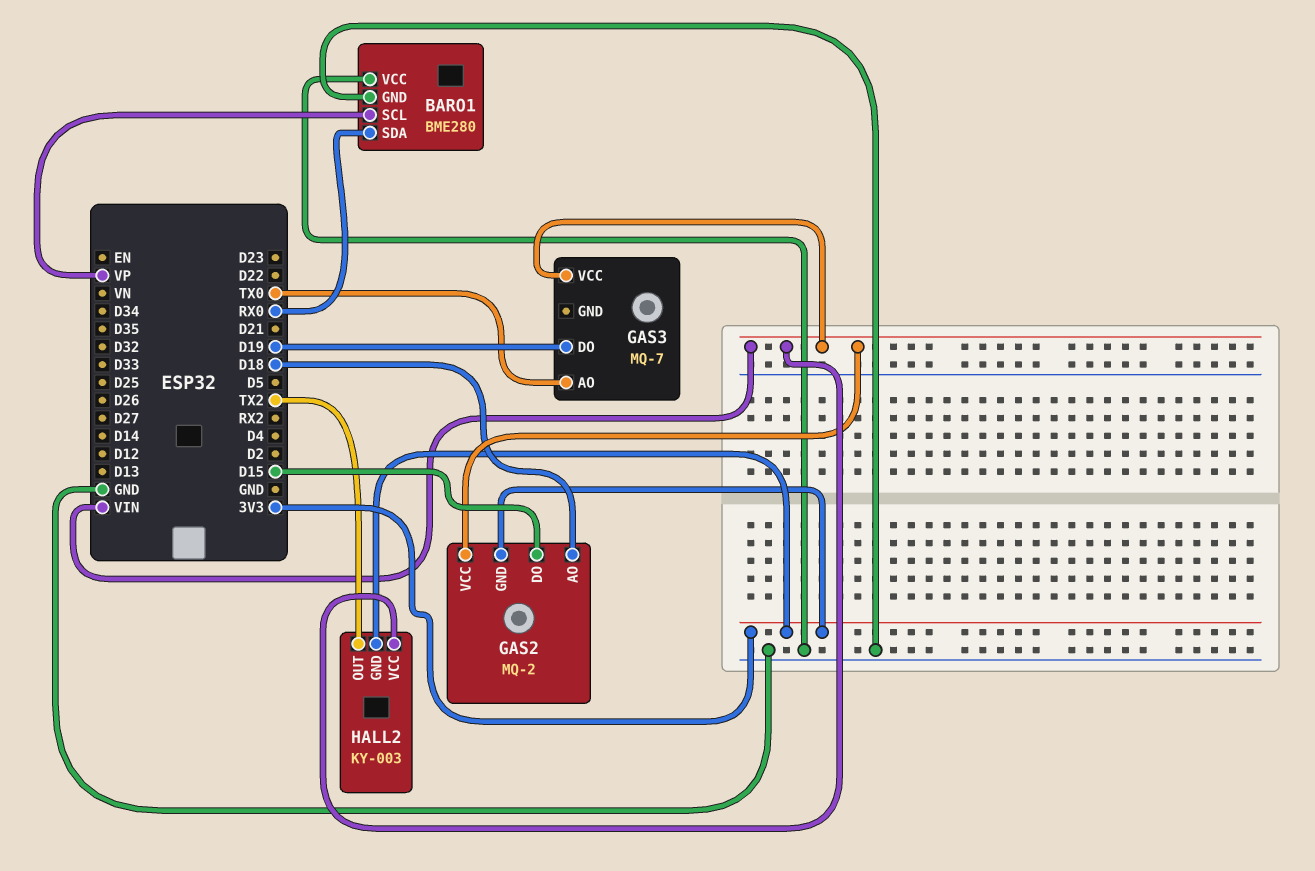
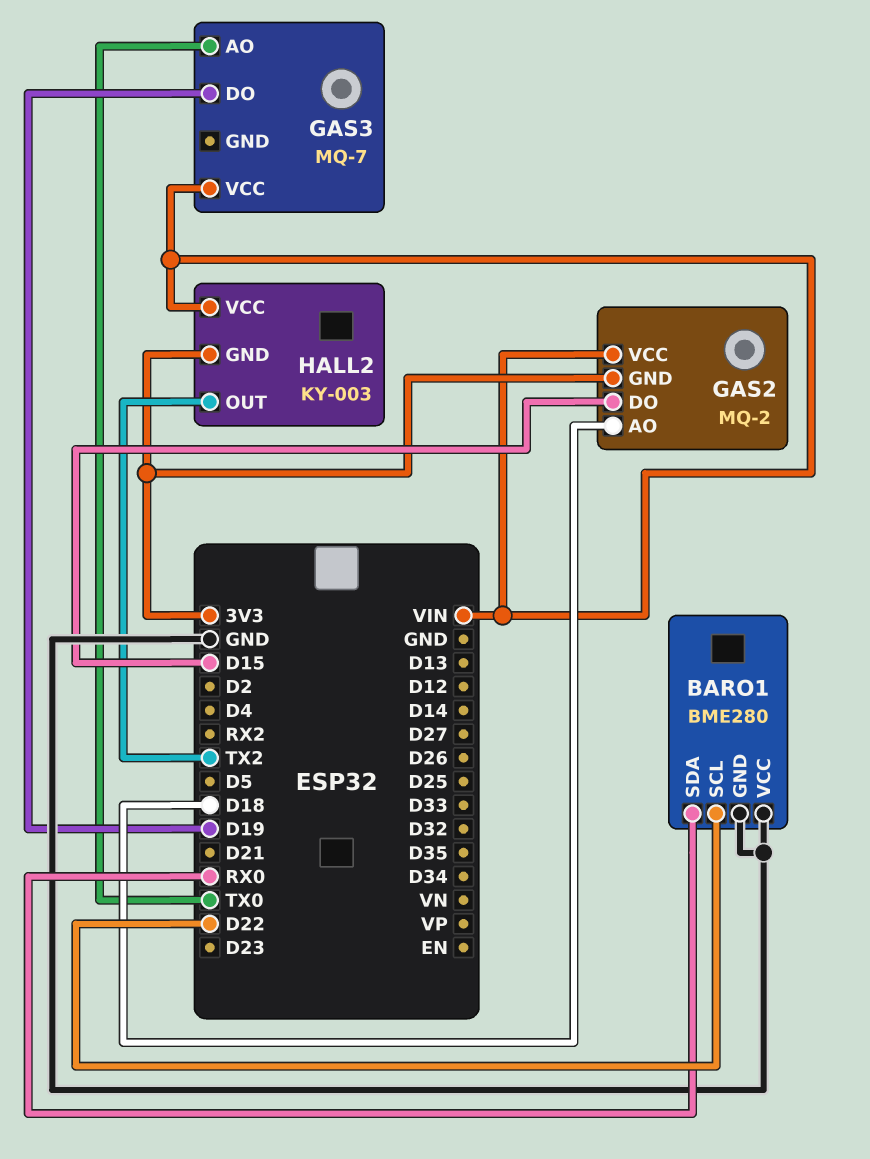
BARO1 pin SCL: VP -> D22

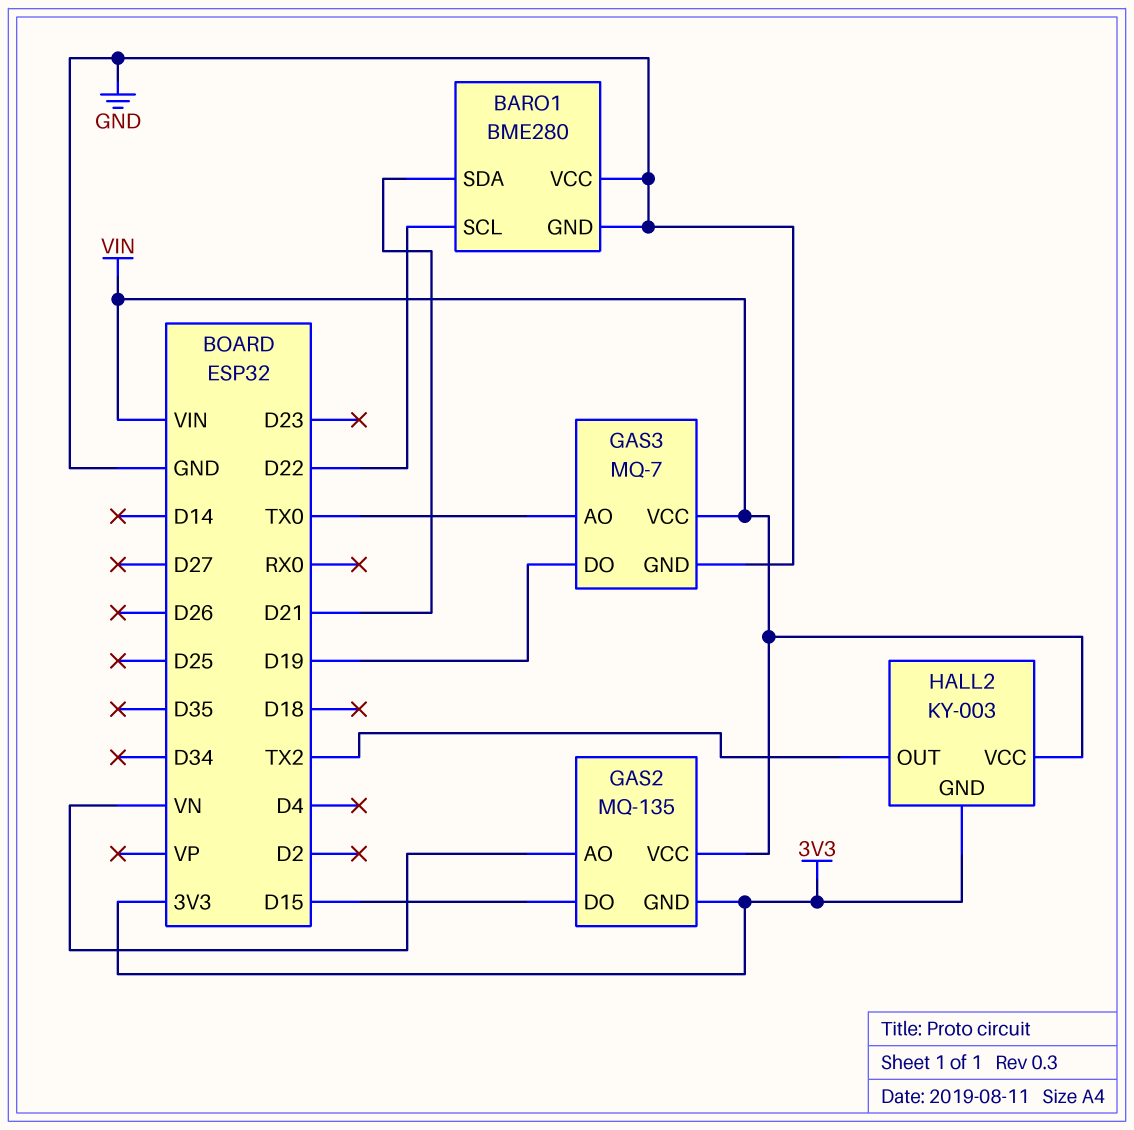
BARO1 pin SDA: RX0 -> D21
GAS2: MQ-2 -> MQ-135
GAS2 pin AO: D18 -> VN
GAS3 pin GND: none -> GND

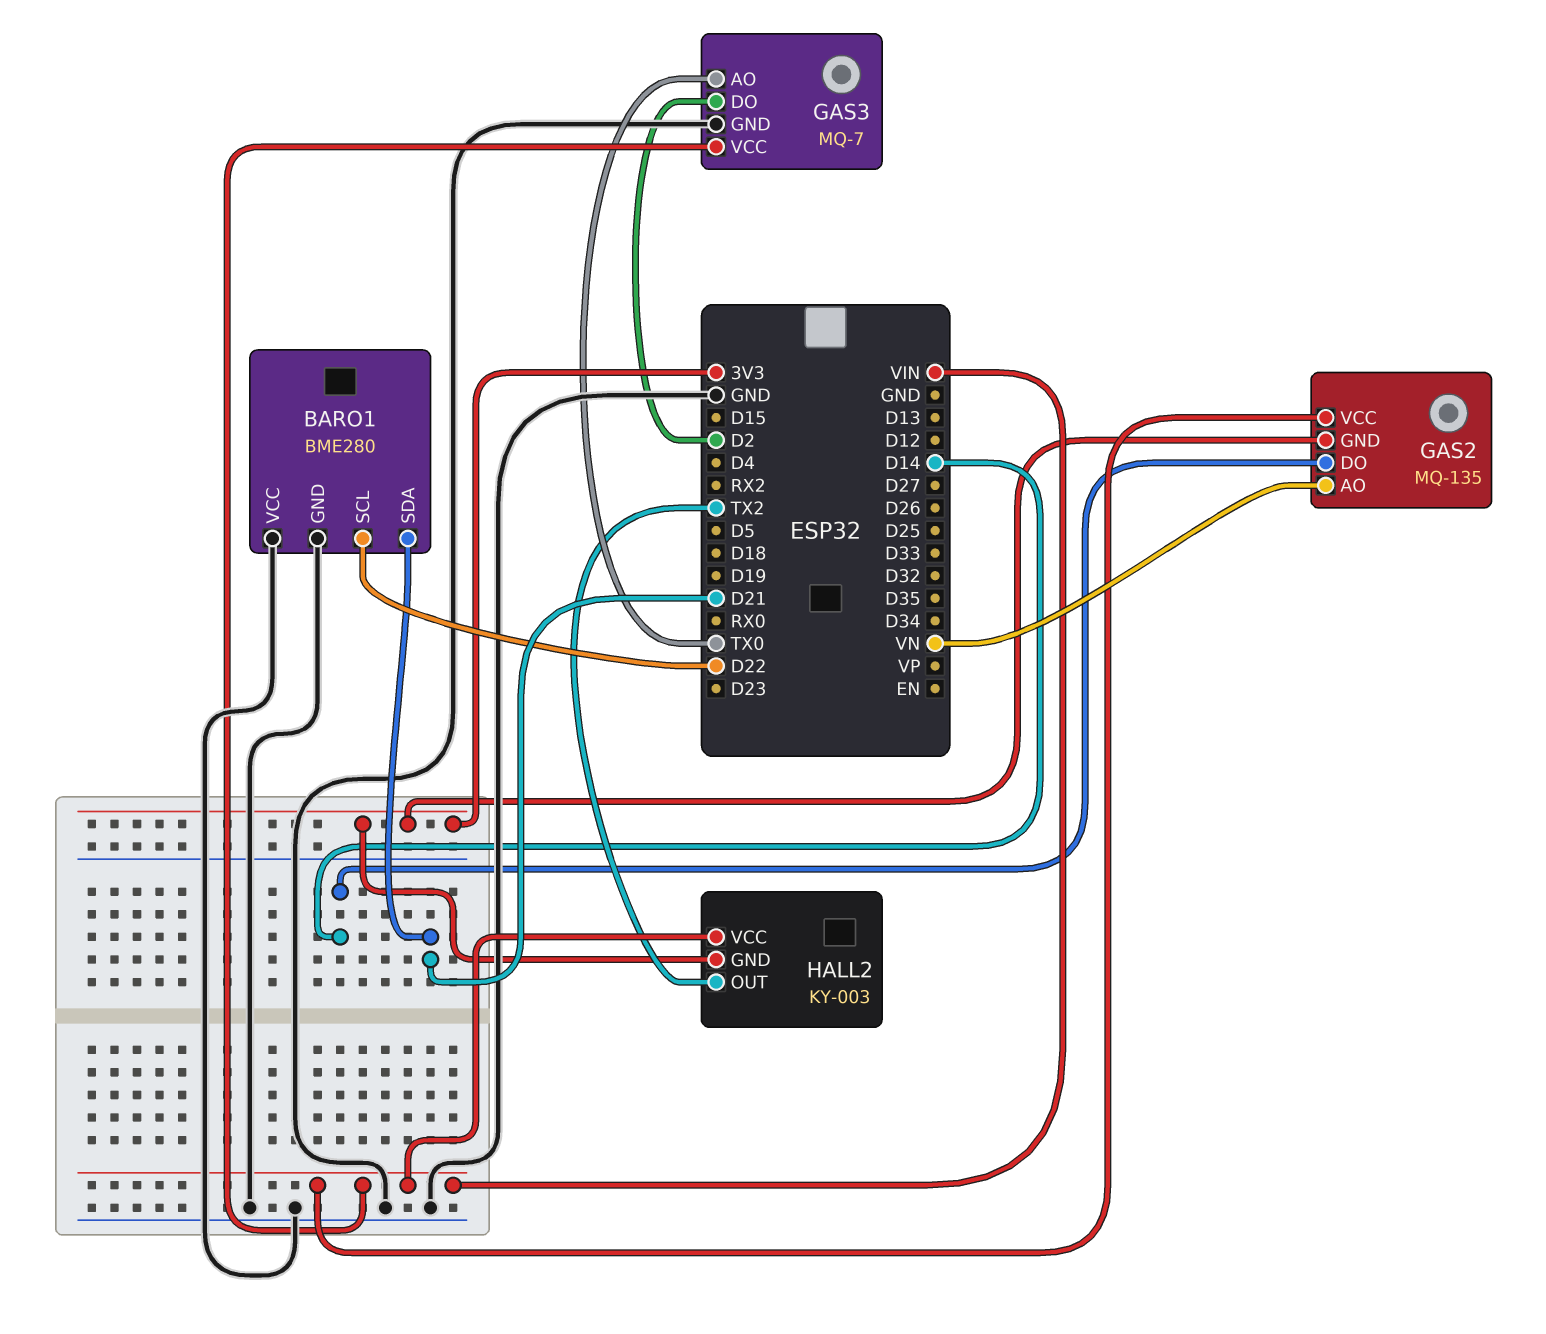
GAS2 pin DO: D15 -> D14
GAS3 pin DO: D19 -> D2

